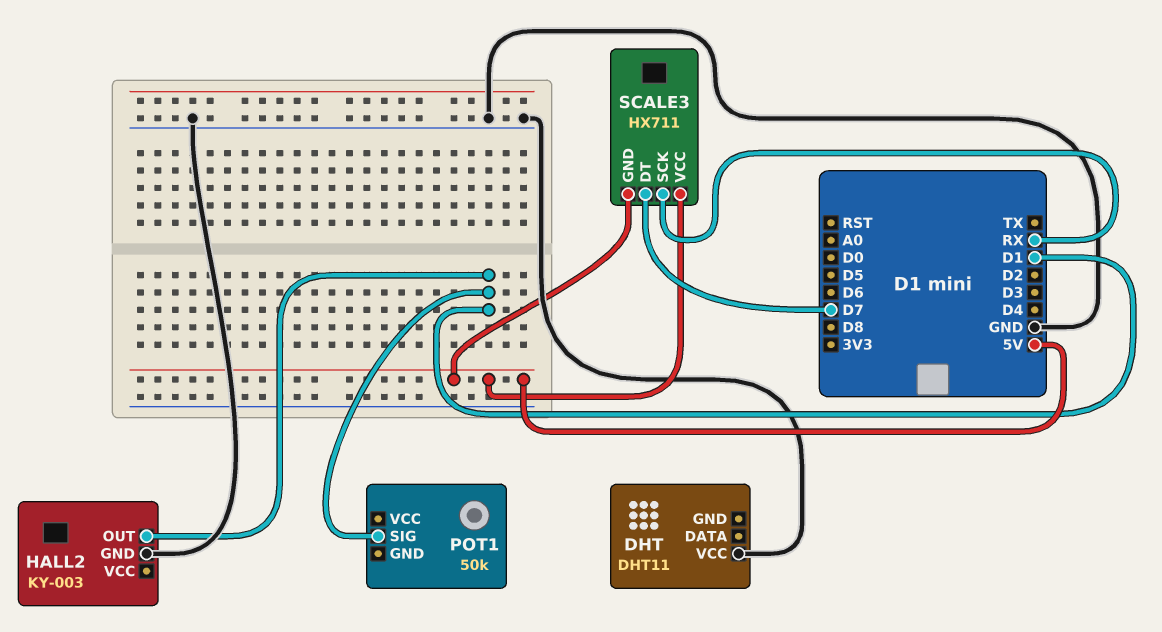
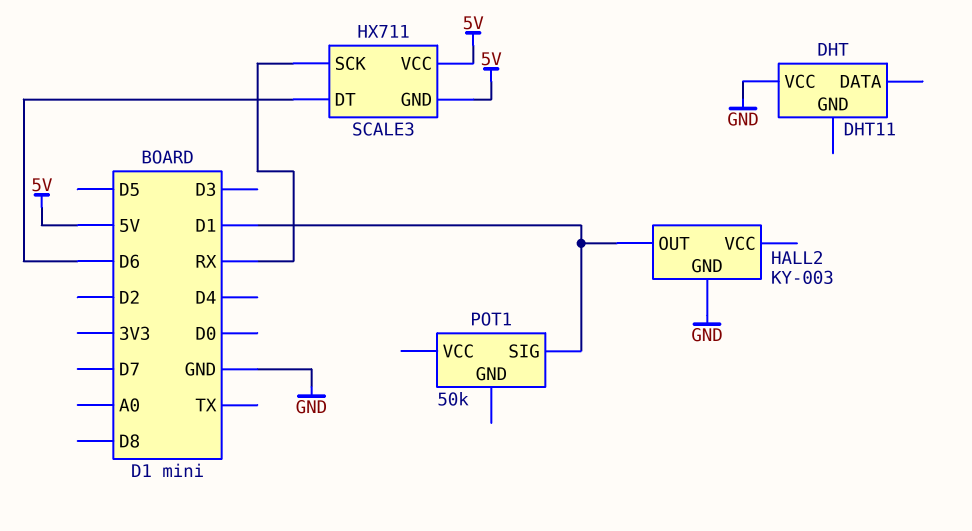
SCALE3 pin DT: D7 -> D6

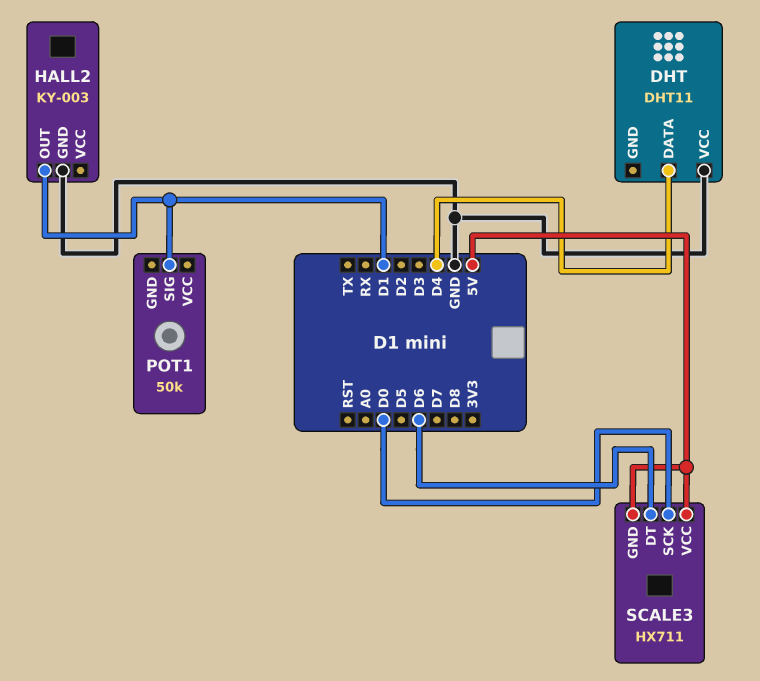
DHT pin DATA: none -> D4
SCALE3 pin SCK: RX -> D0

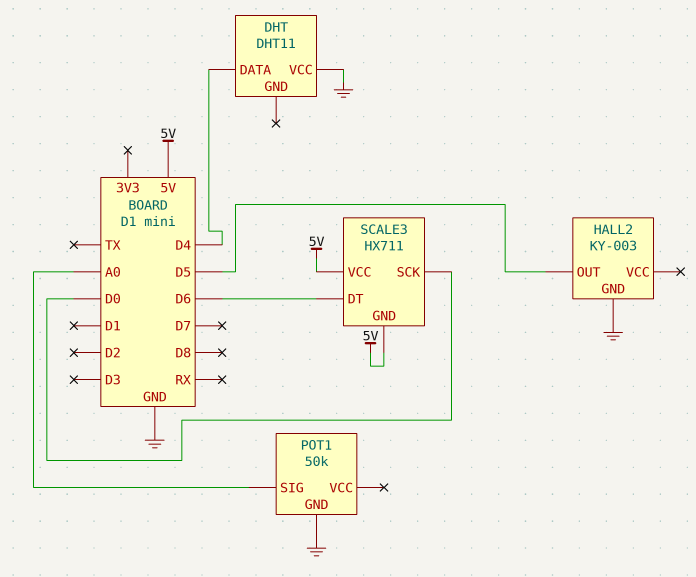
HALL2 pin OUT: D1 -> D5
POT1 pin GND: none -> GND
POT1 pin SIG: D1 -> A0

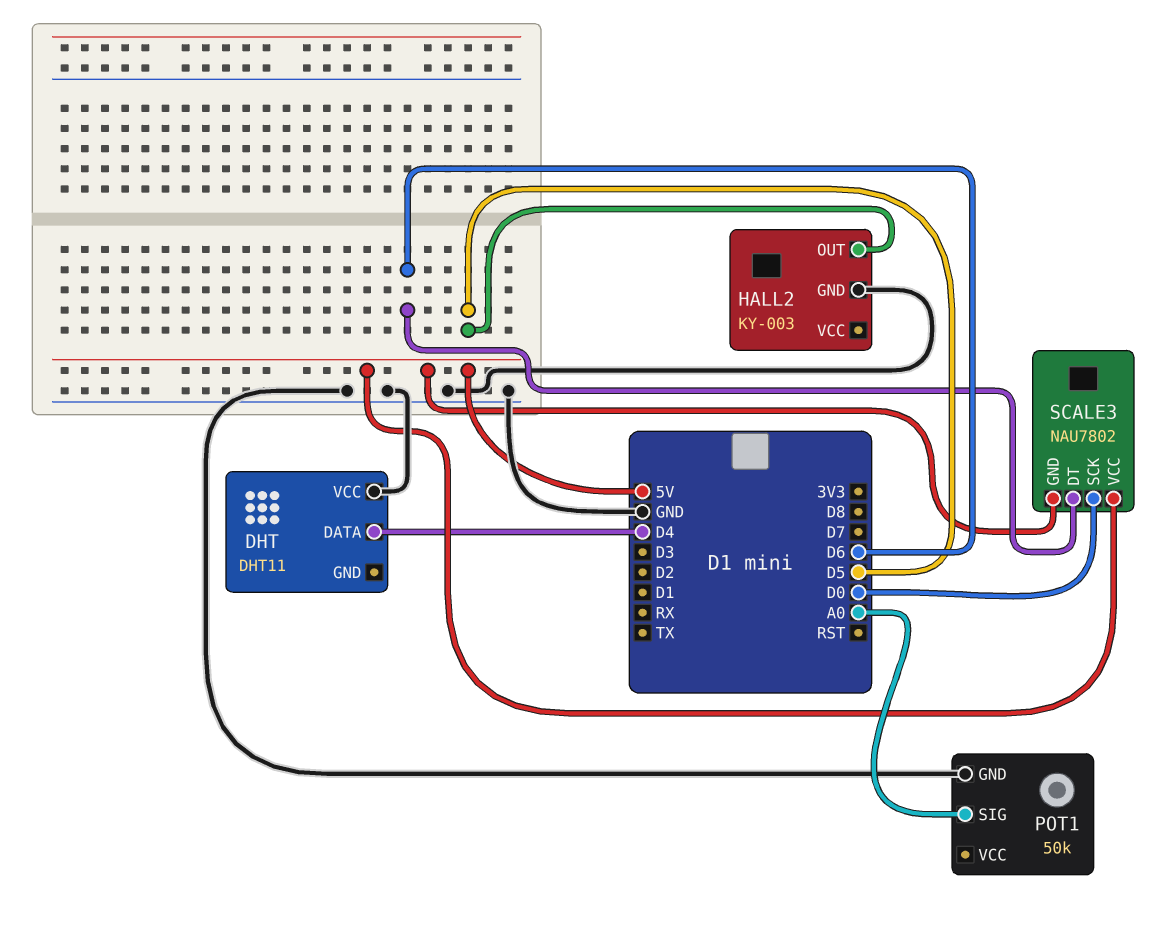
SCALE3: HX711 -> NAU7802

